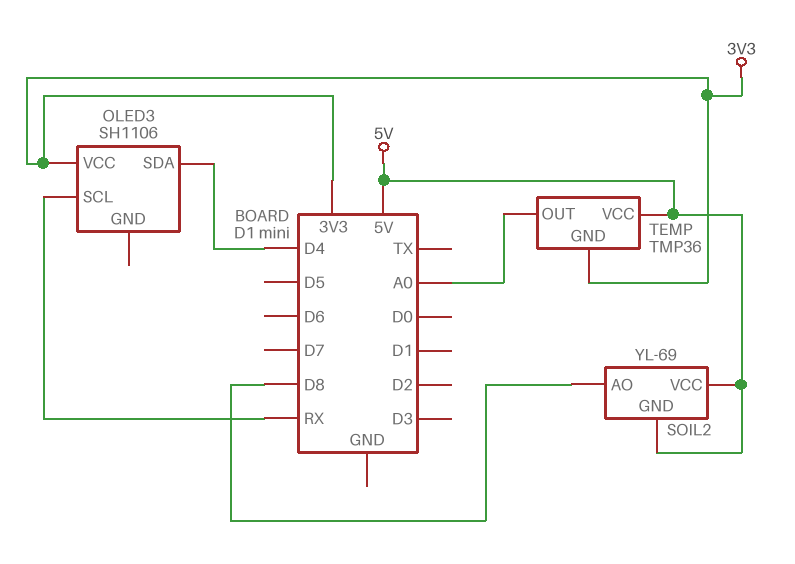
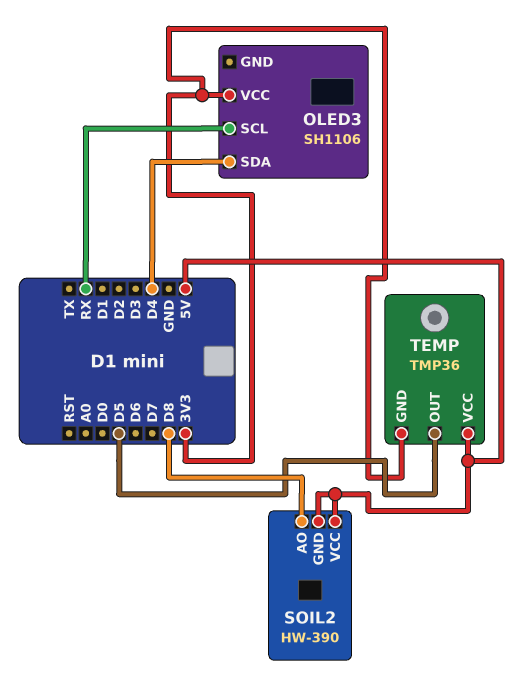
SOIL2: YL-69 -> HW-390
TEMP pin OUT: A0 -> D5

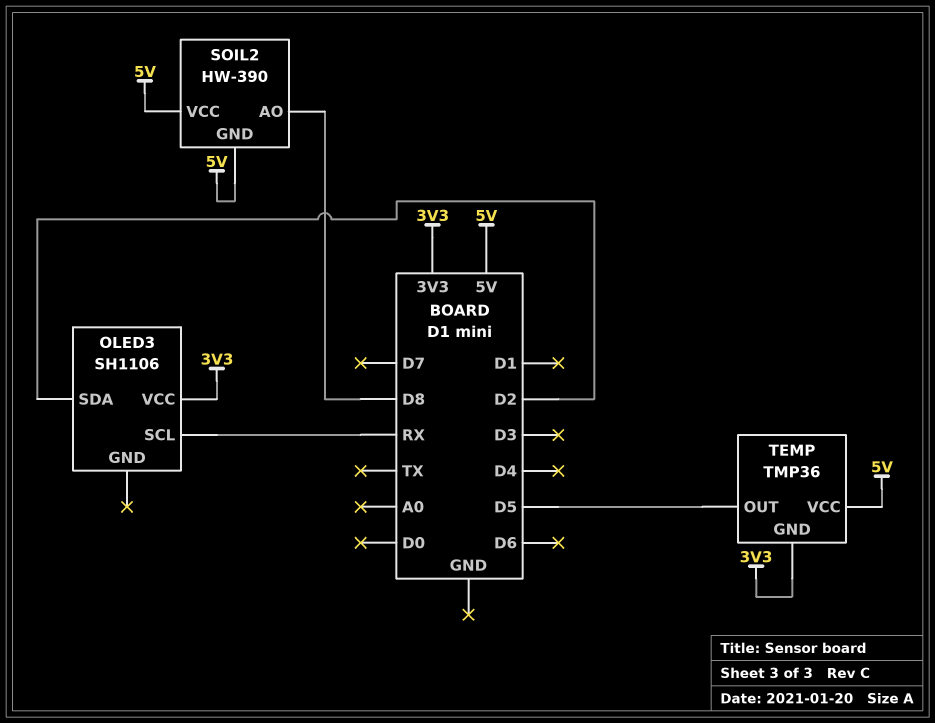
OLED3 pin SDA: D4 -> D2

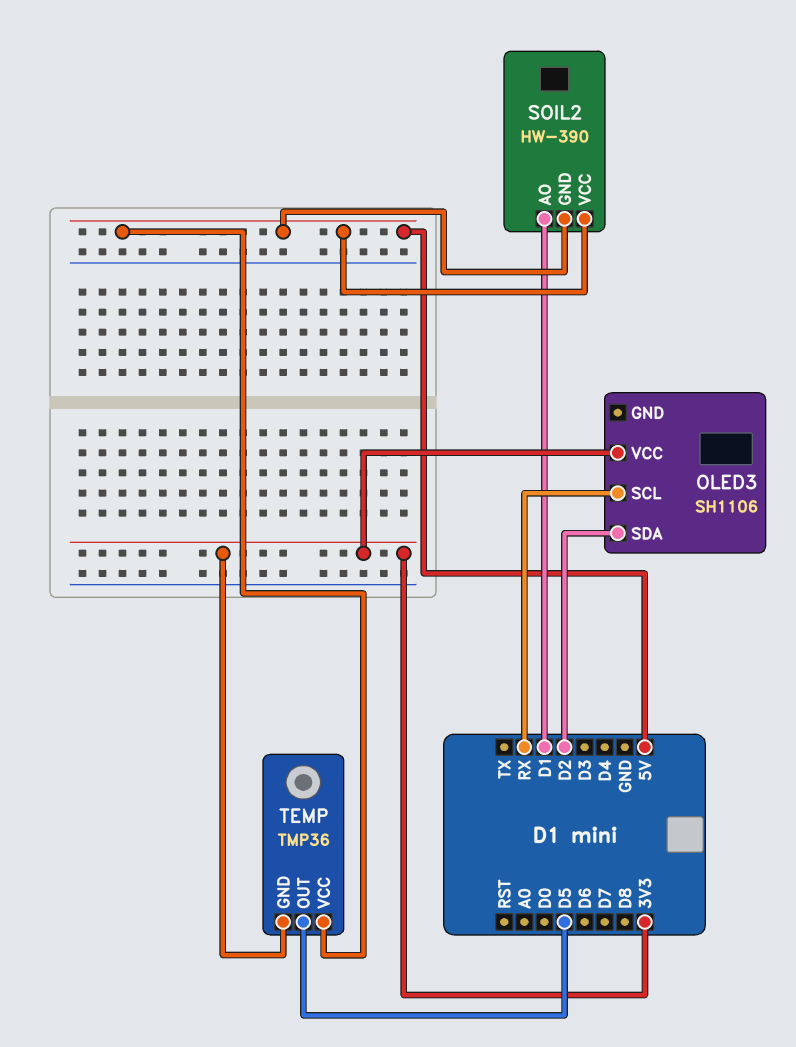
SOIL2 pin AO: D8 -> D1

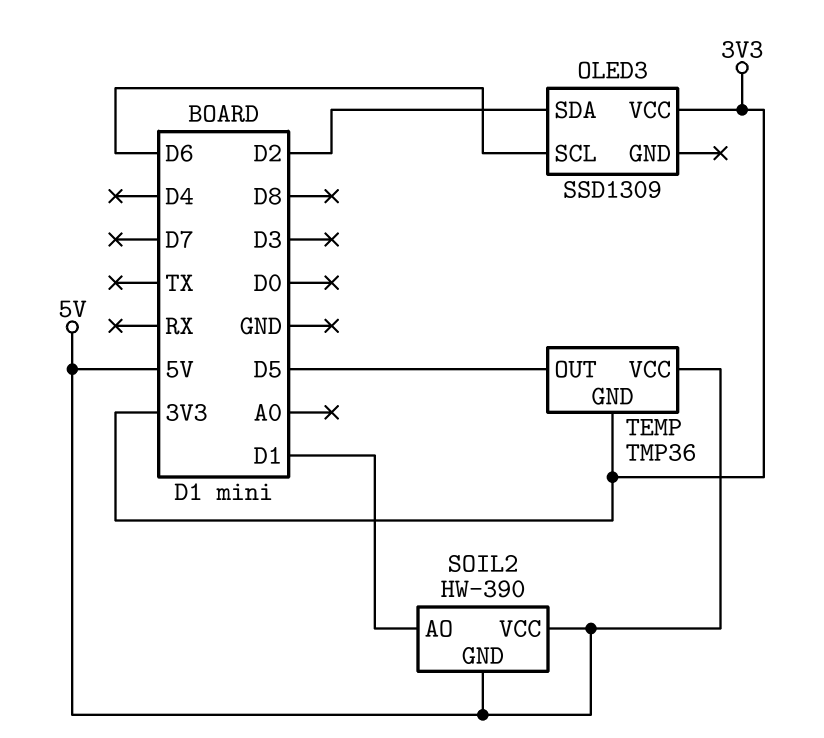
OLED3: SH1106 -> SSD1309
OLED3 pin SCL: RX -> D6

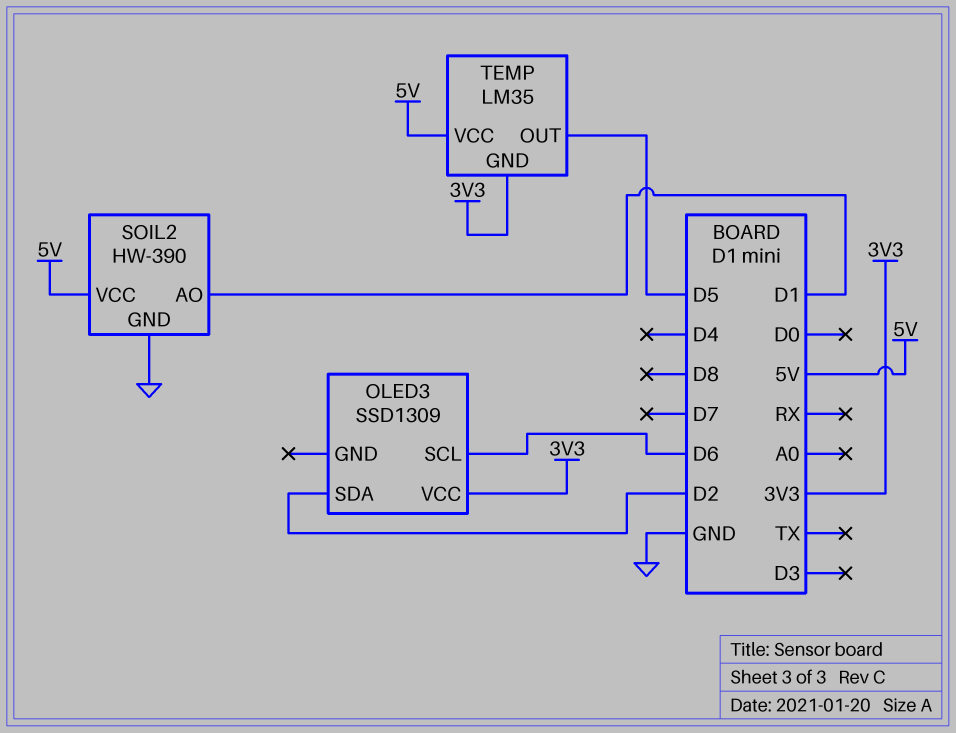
SOIL2 pin GND: 5V -> GND
TEMP: TMP36 -> LM35

